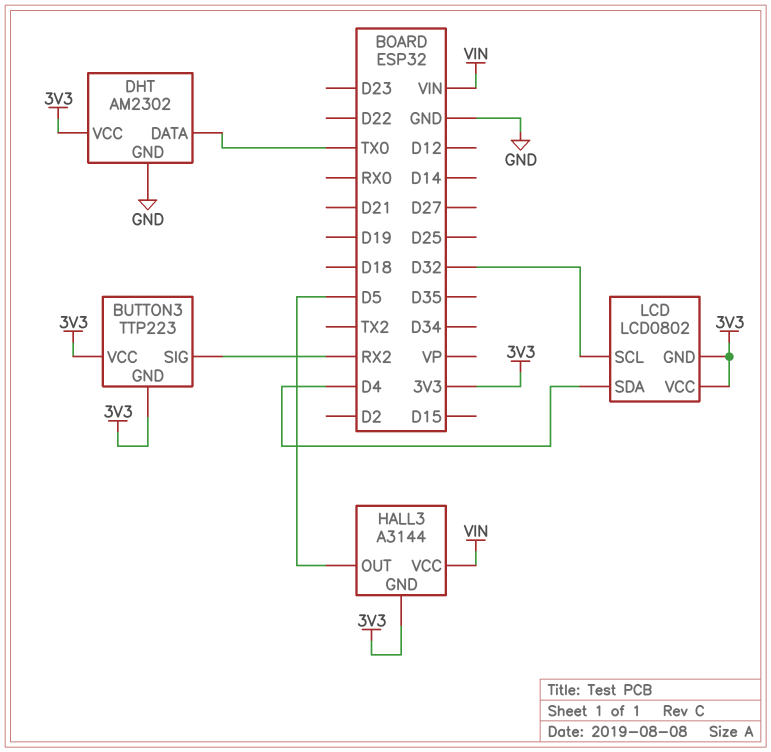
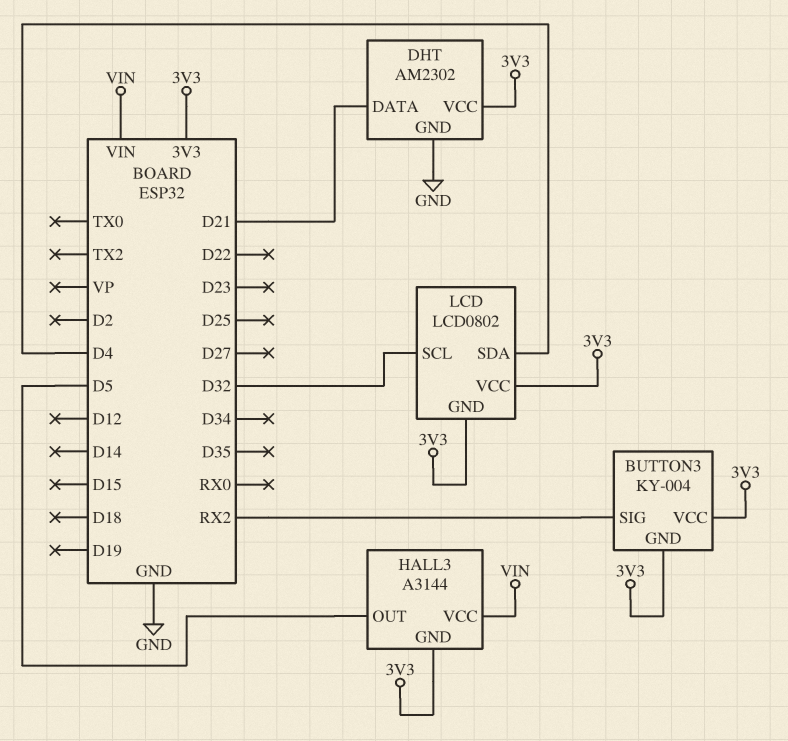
BUTTON3: TTP223 -> KY-004
DHT pin DATA: TX0 -> D21

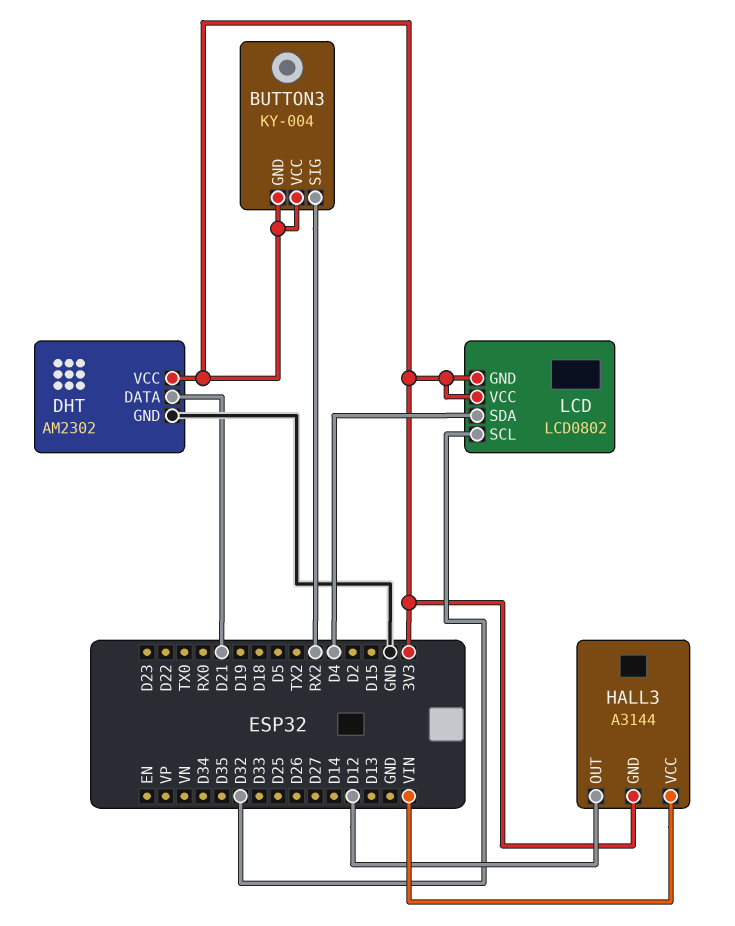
HALL3 pin OUT: D5 -> D12

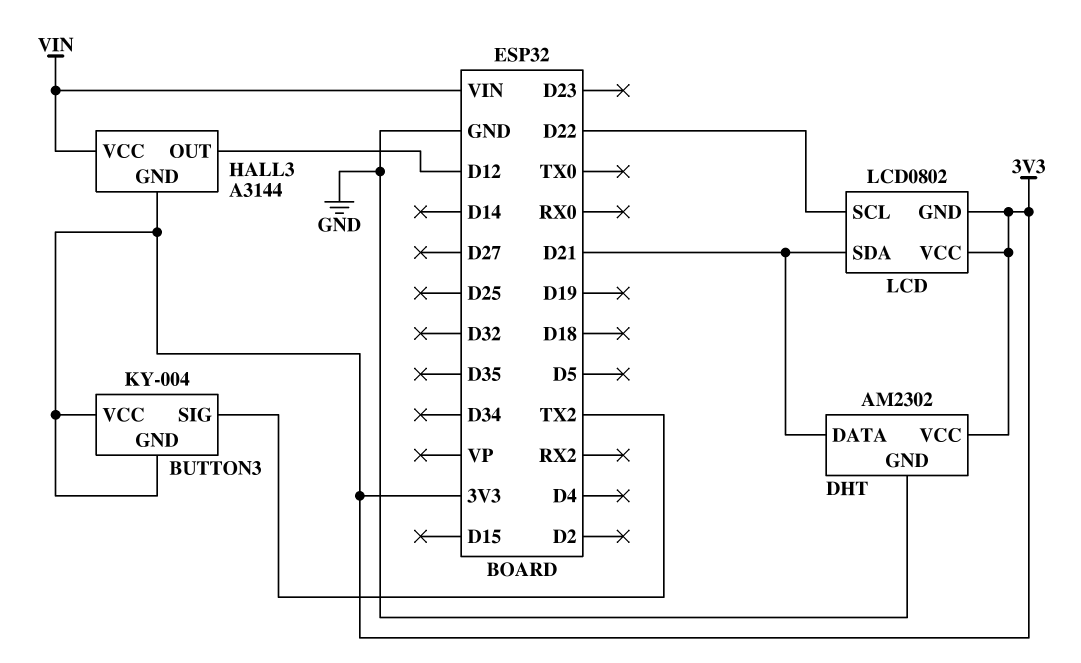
BUTTON3 pin SIG: RX2 -> TX2
LCD pin SCL: D32 -> D22
LCD pin SDA: D4 -> D21

